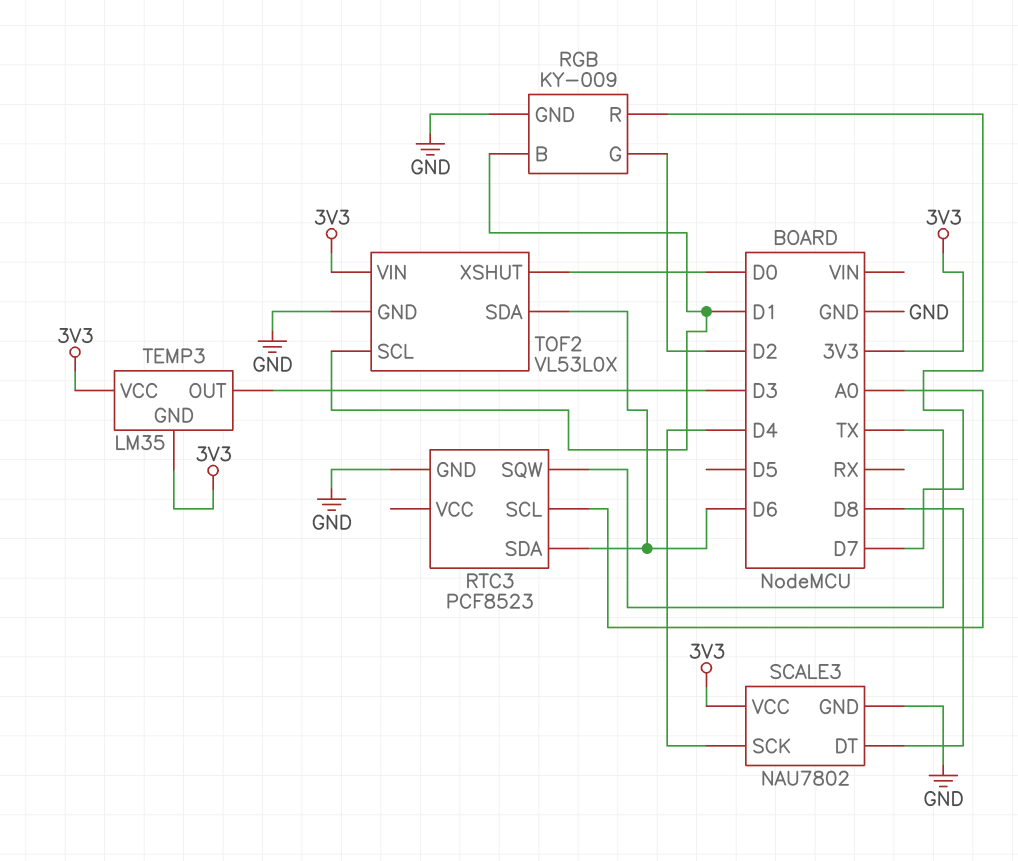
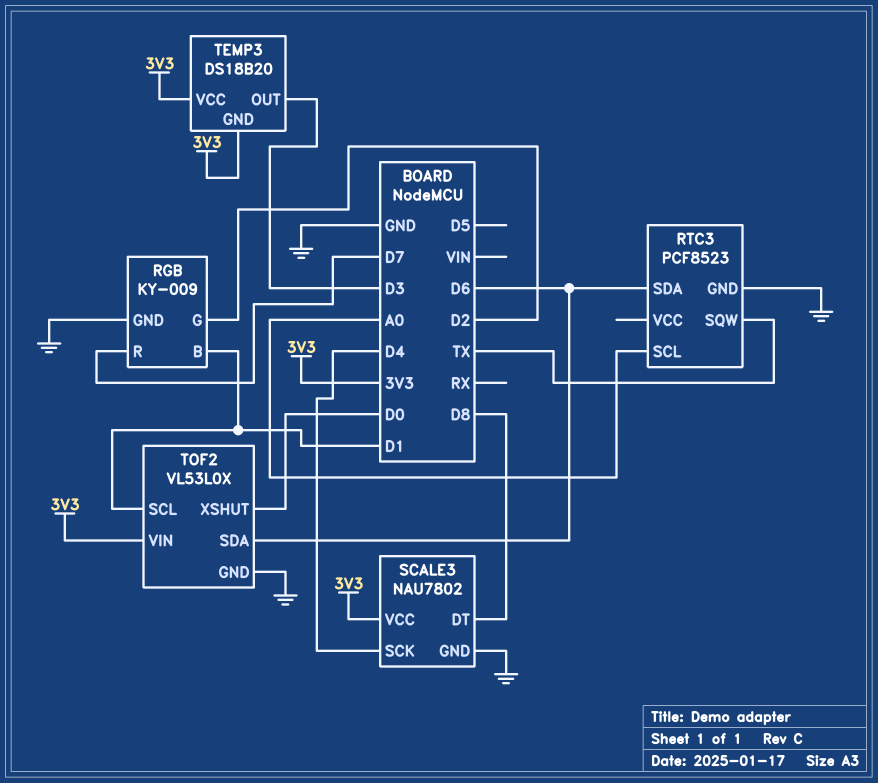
TEMP3: LM35 -> DS18B20

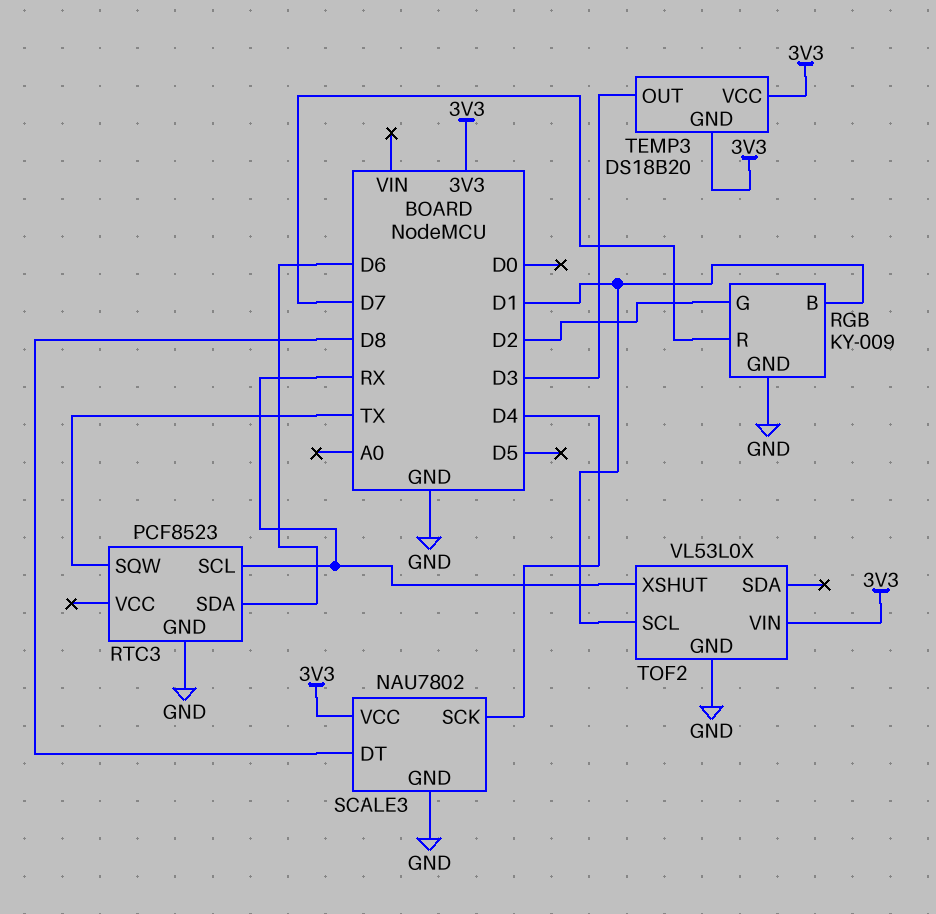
RTC3 pin SCL: A0 -> RX
TOF2 pin SDA: D6 -> none
TOF2 pin XSHUT: D0 -> RX

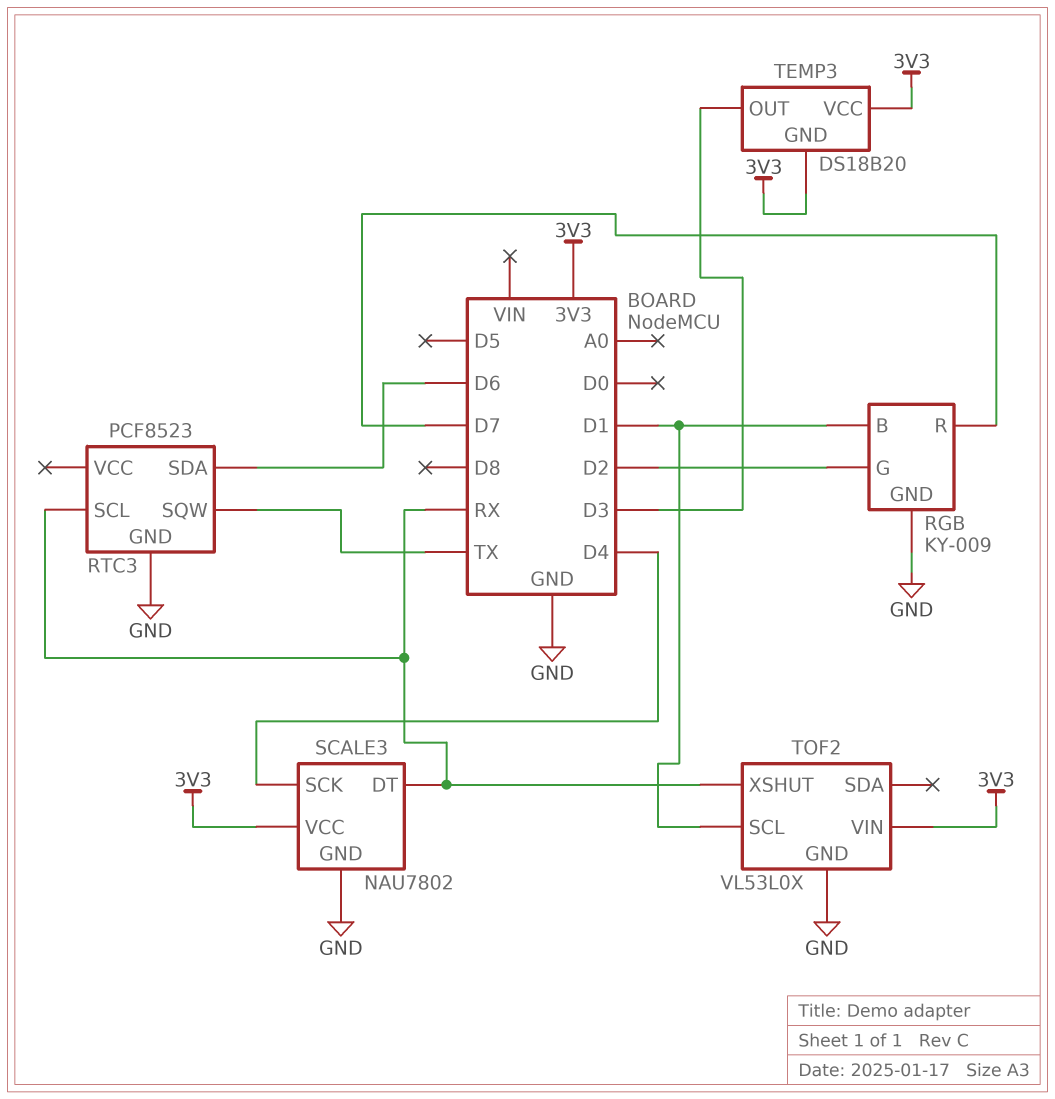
SCALE3 pin DT: D8 -> RX

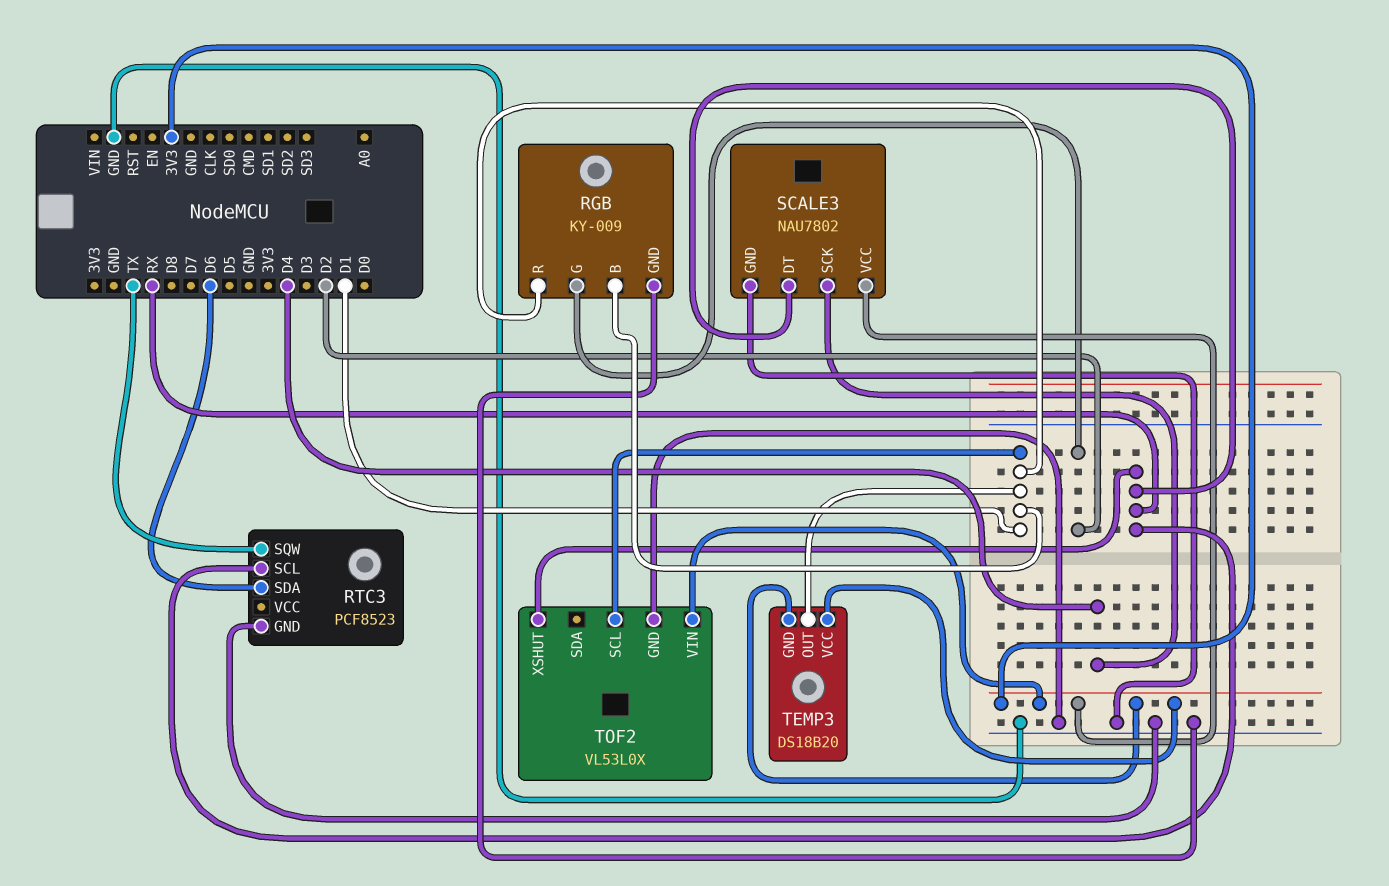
RGB pin R: D7 -> D1
TEMP3 pin OUT: D3 -> D1

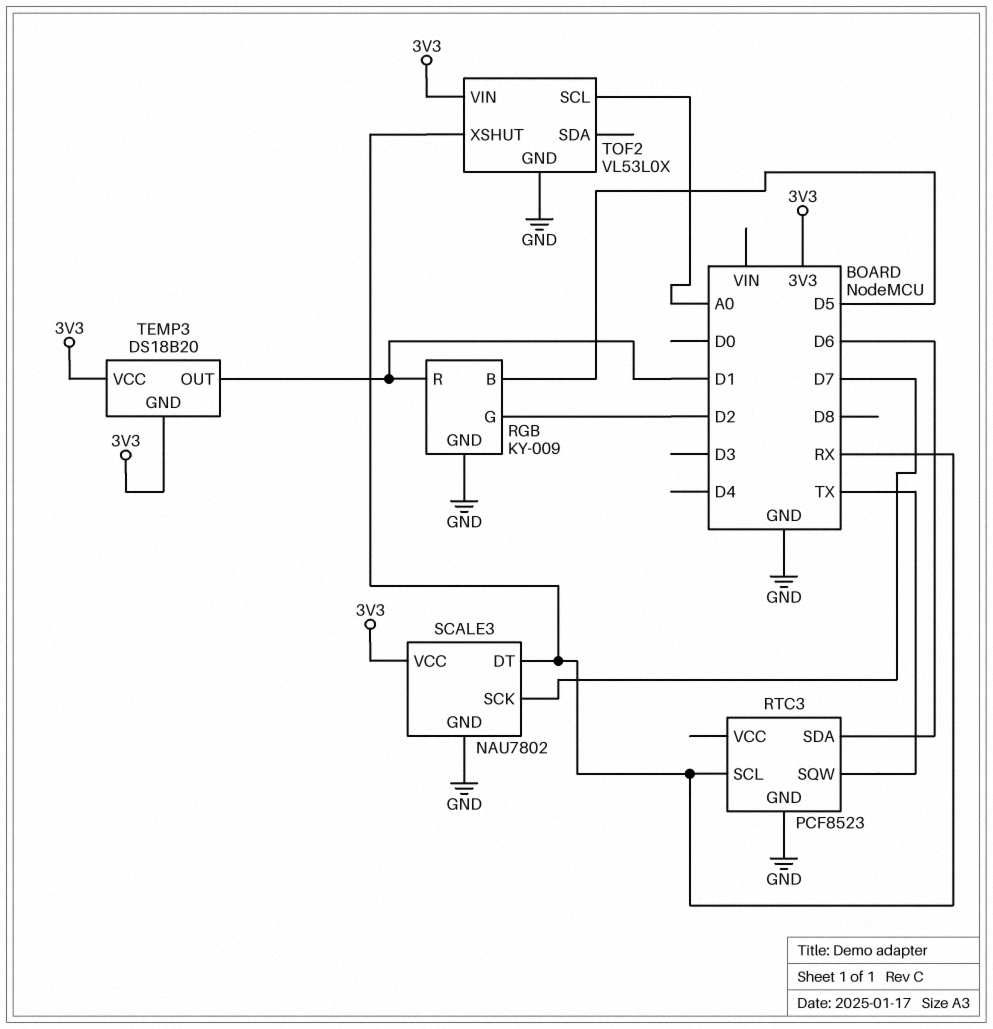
RGB pin B: D1 -> D5
SCALE3 pin SCK: D4 -> D7
TOF2 pin SCL: D1 -> A0

